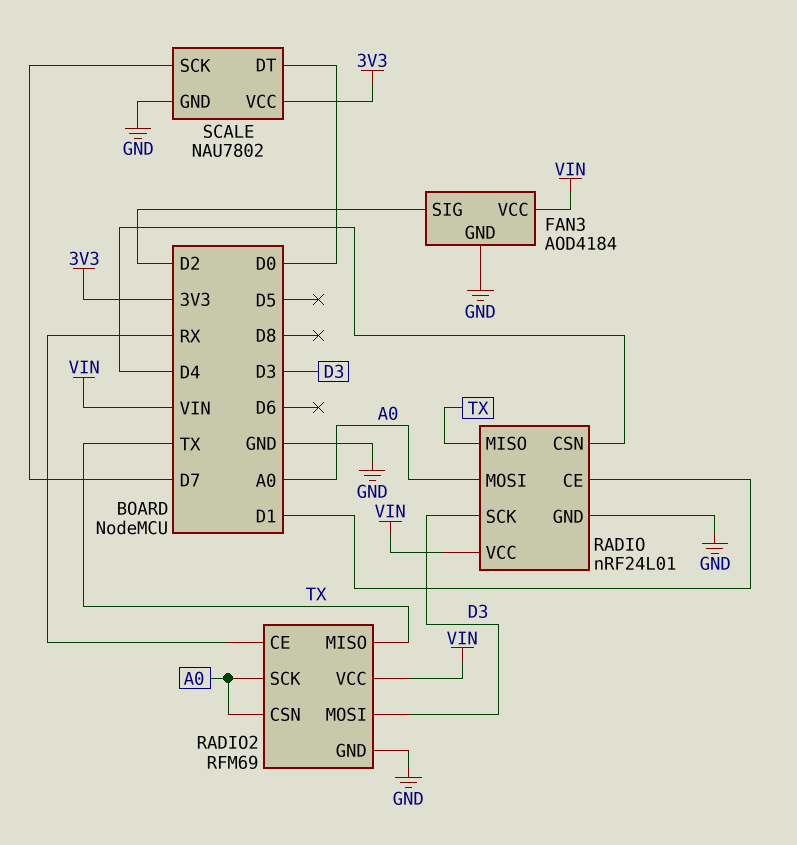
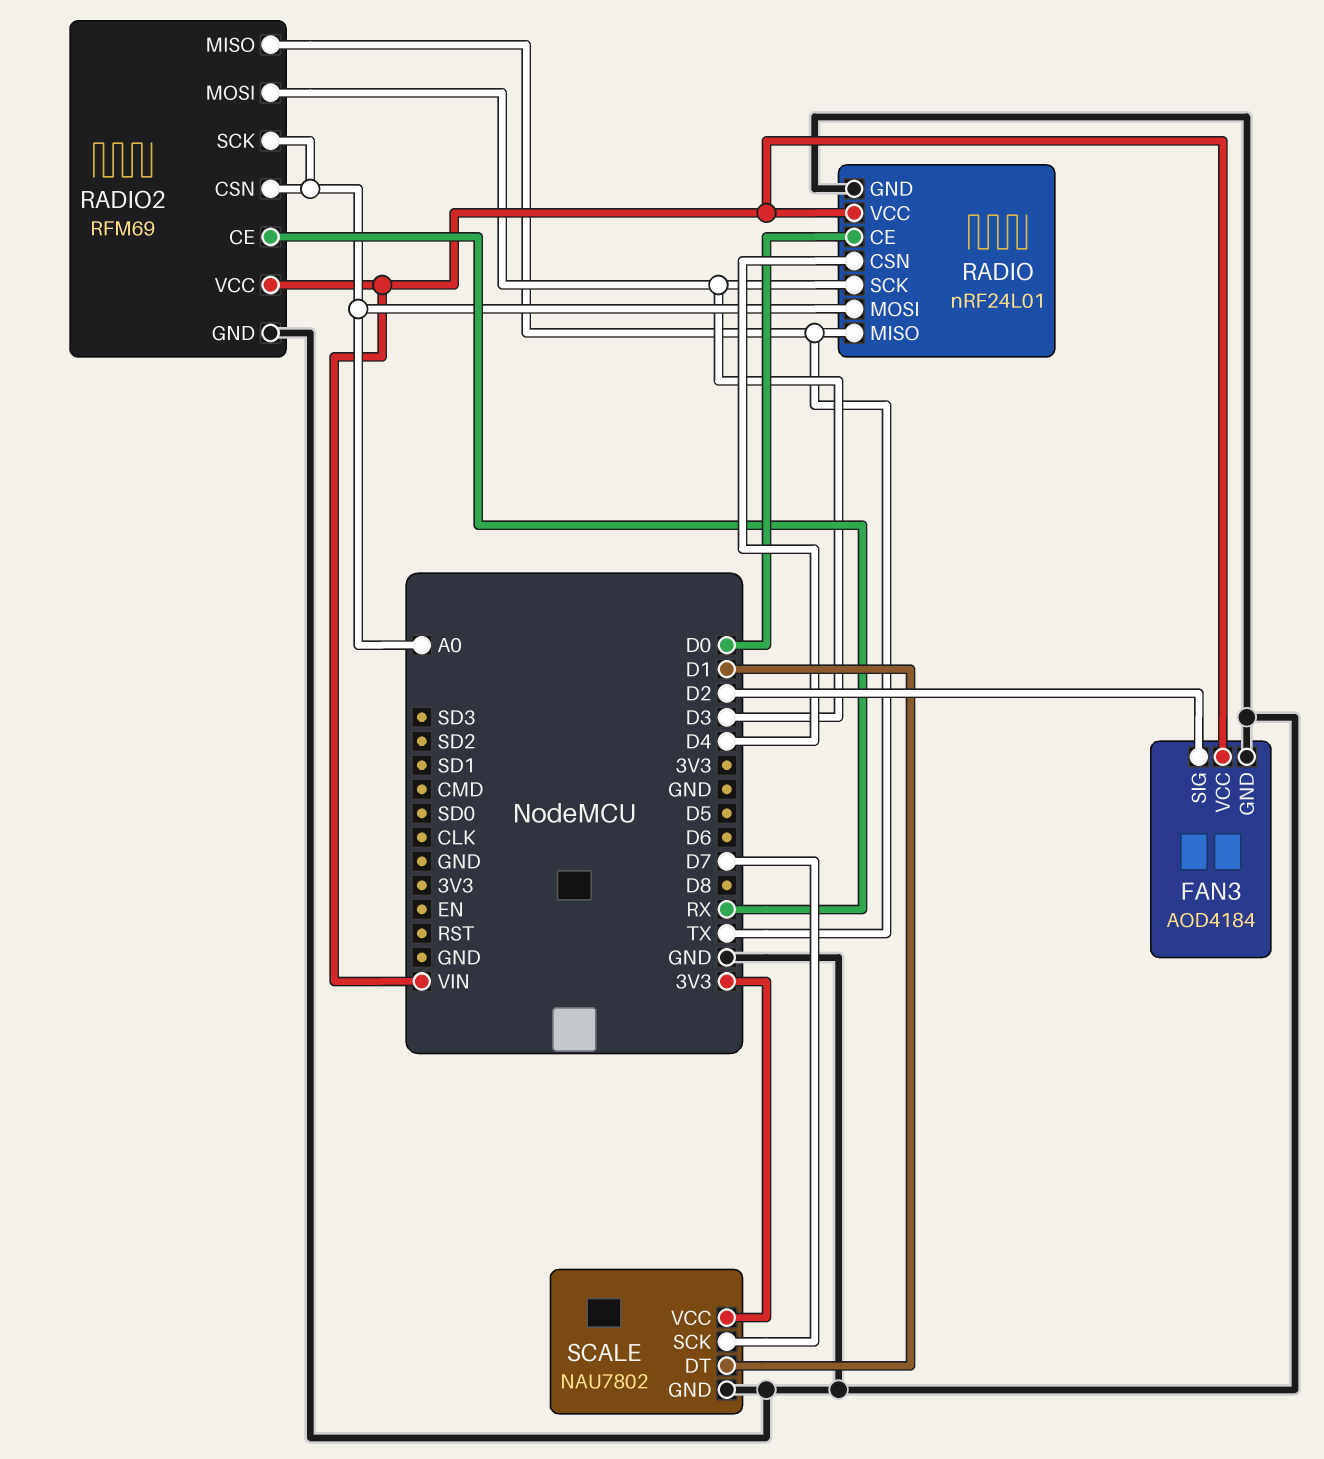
RADIO pin CE: D1 -> D0
SCALE pin DT: D0 -> D1

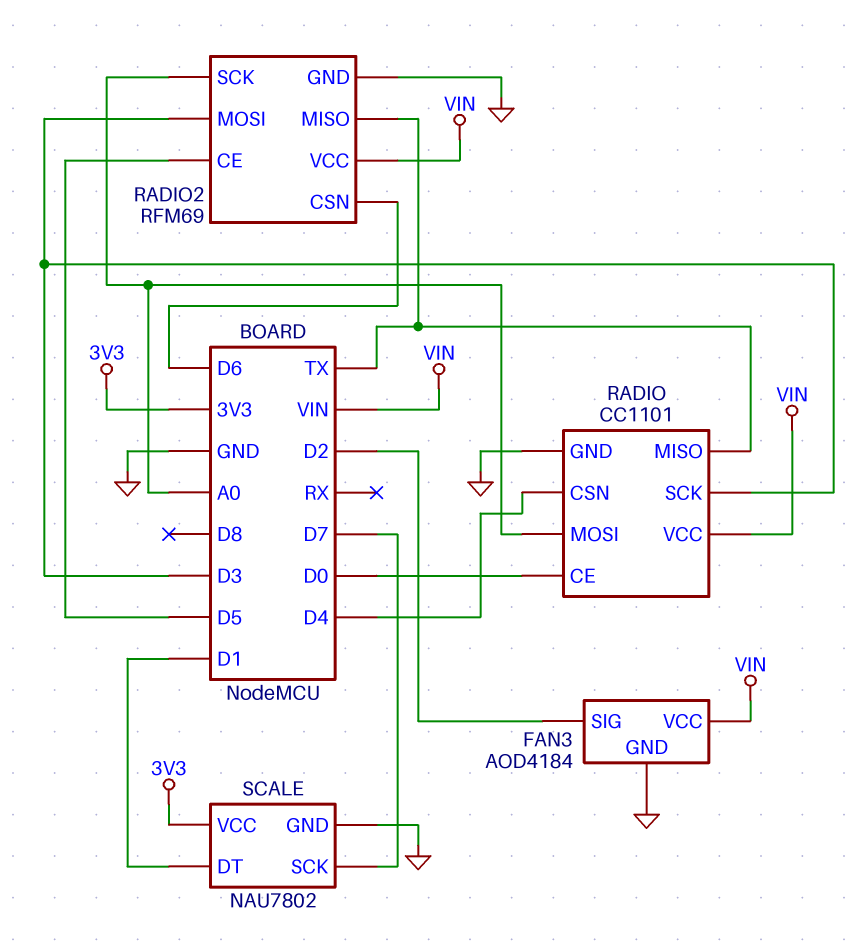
RADIO: nRF24L01 -> CC1101
RADIO2 pin CE: RX -> D5
RADIO2 pin CSN: A0 -> D6

